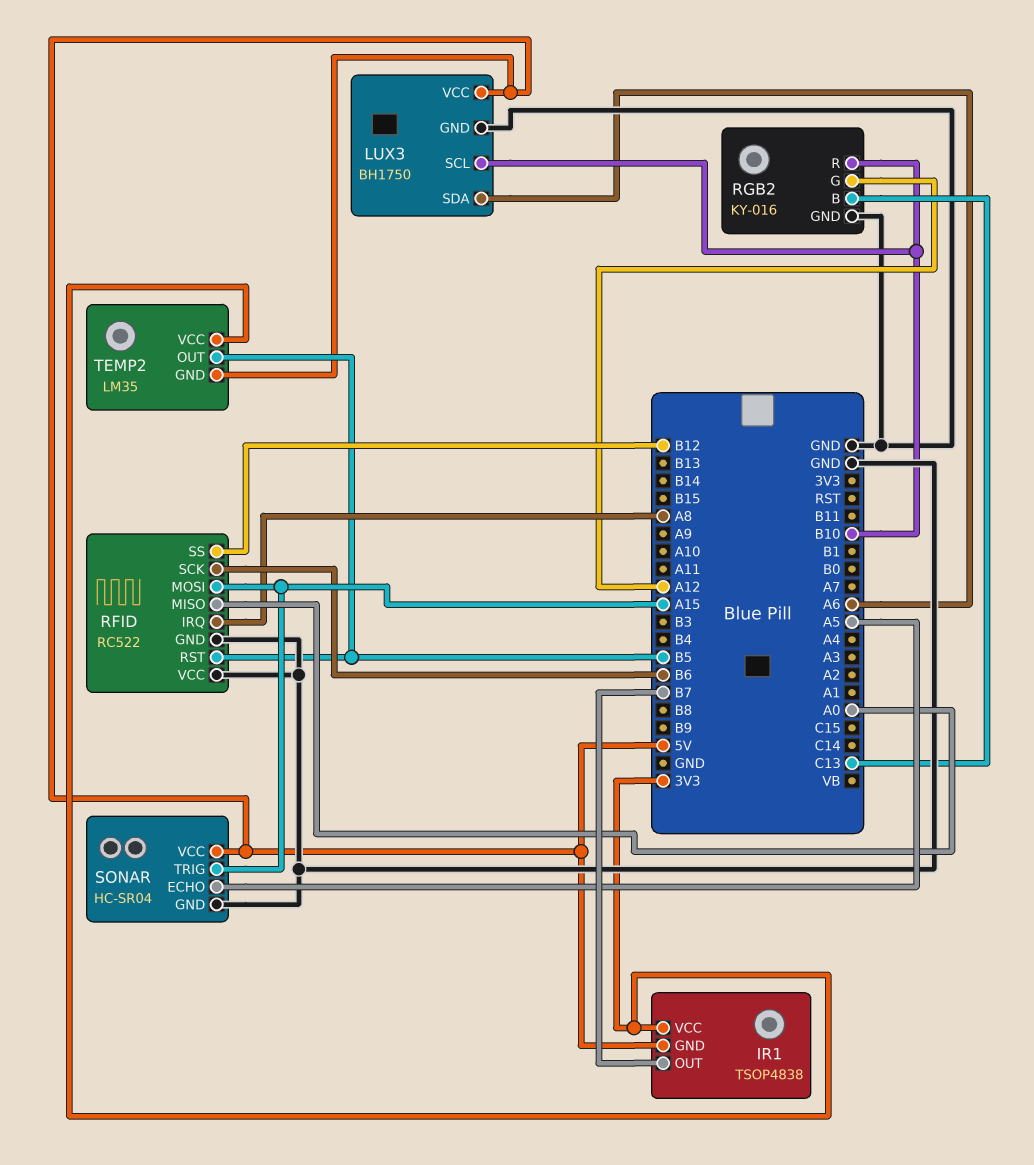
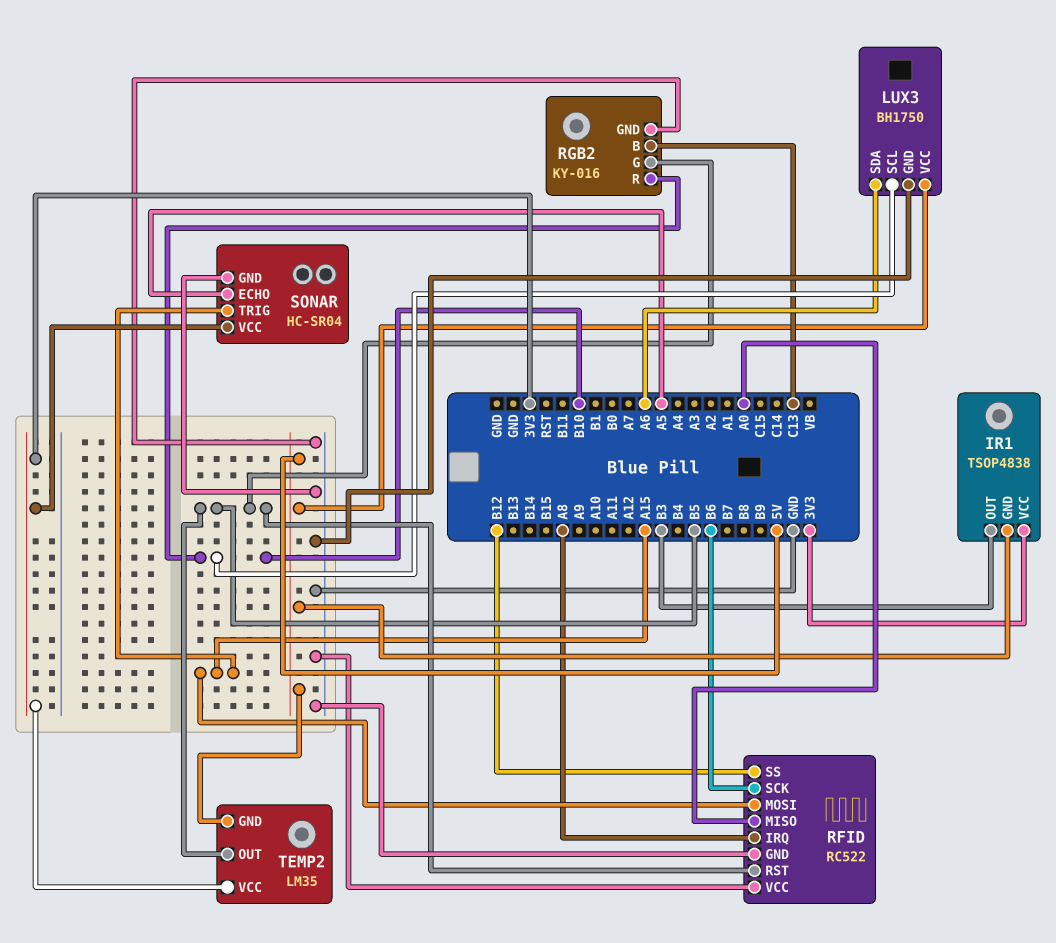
IR1 pin OUT: B7 -> B3
RGB2 pin G: A12 -> B5
SONAR pin VCC: 5V -> 3V3

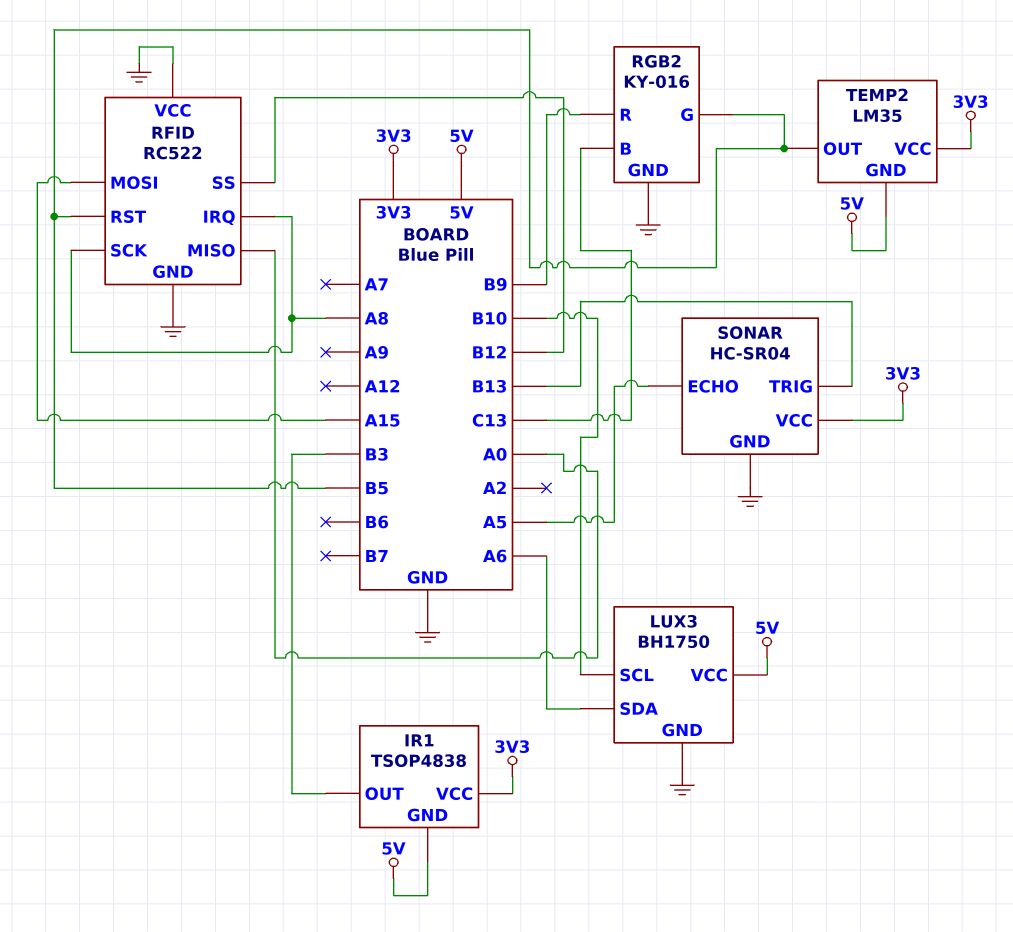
RFID pin SCK: B6 -> A8
RGB2 pin R: B10 -> B9
SONAR pin TRIG: A15 -> B13

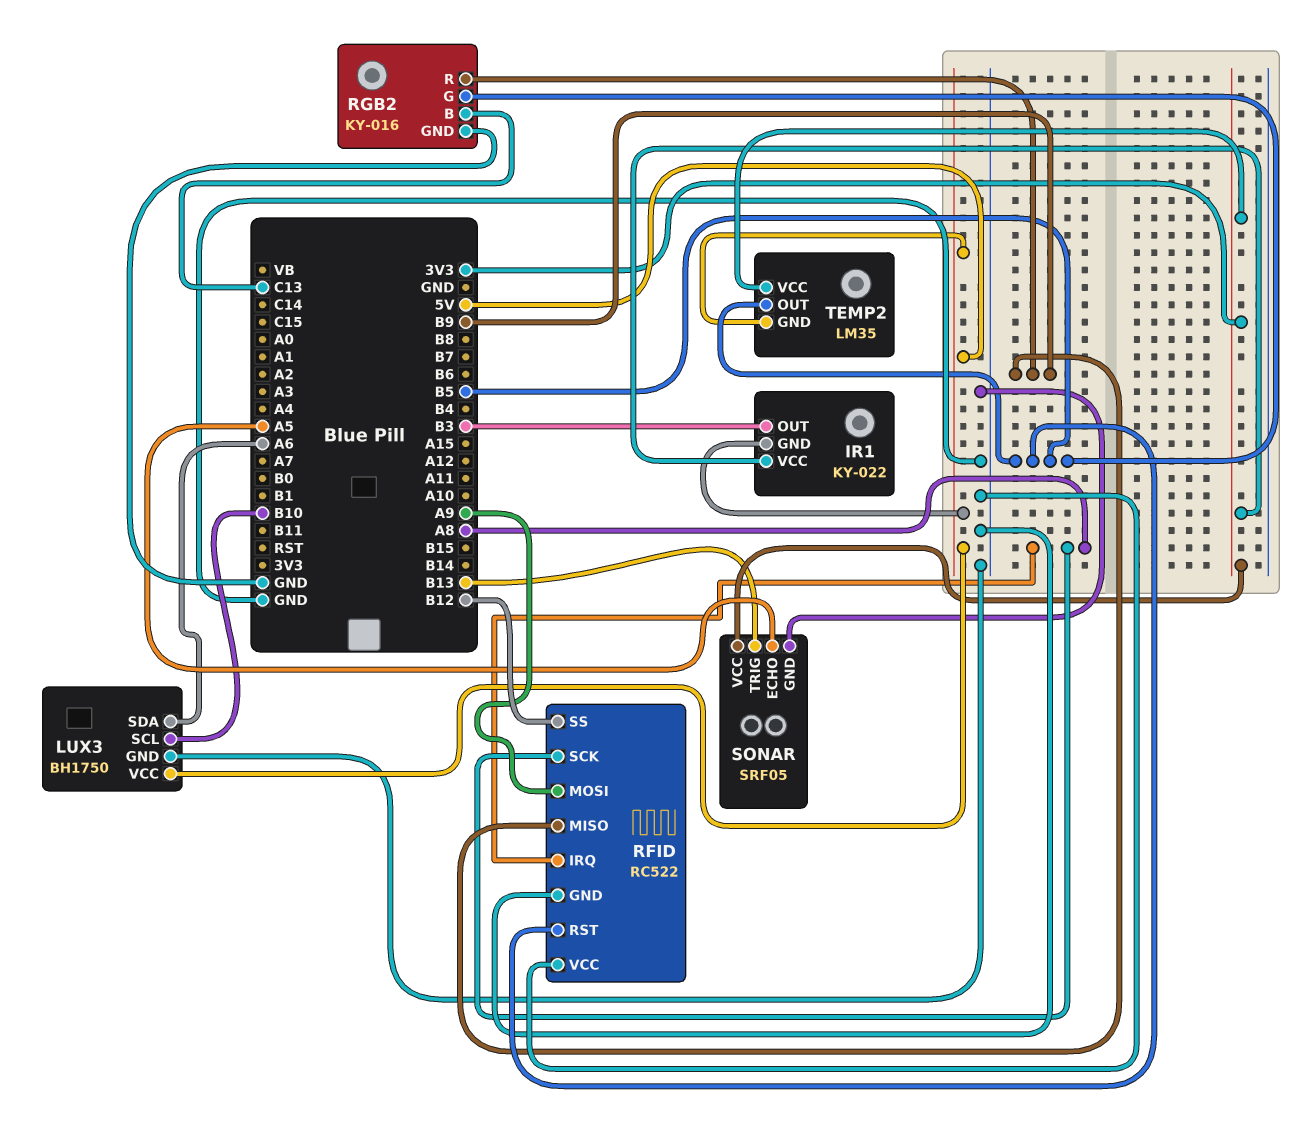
IR1: TSOP4838 -> KY-022
RFID pin MISO: A0 -> B9
RFID pin MOSI: A15 -> A9
SONAR: HC-SR04 -> SRF05

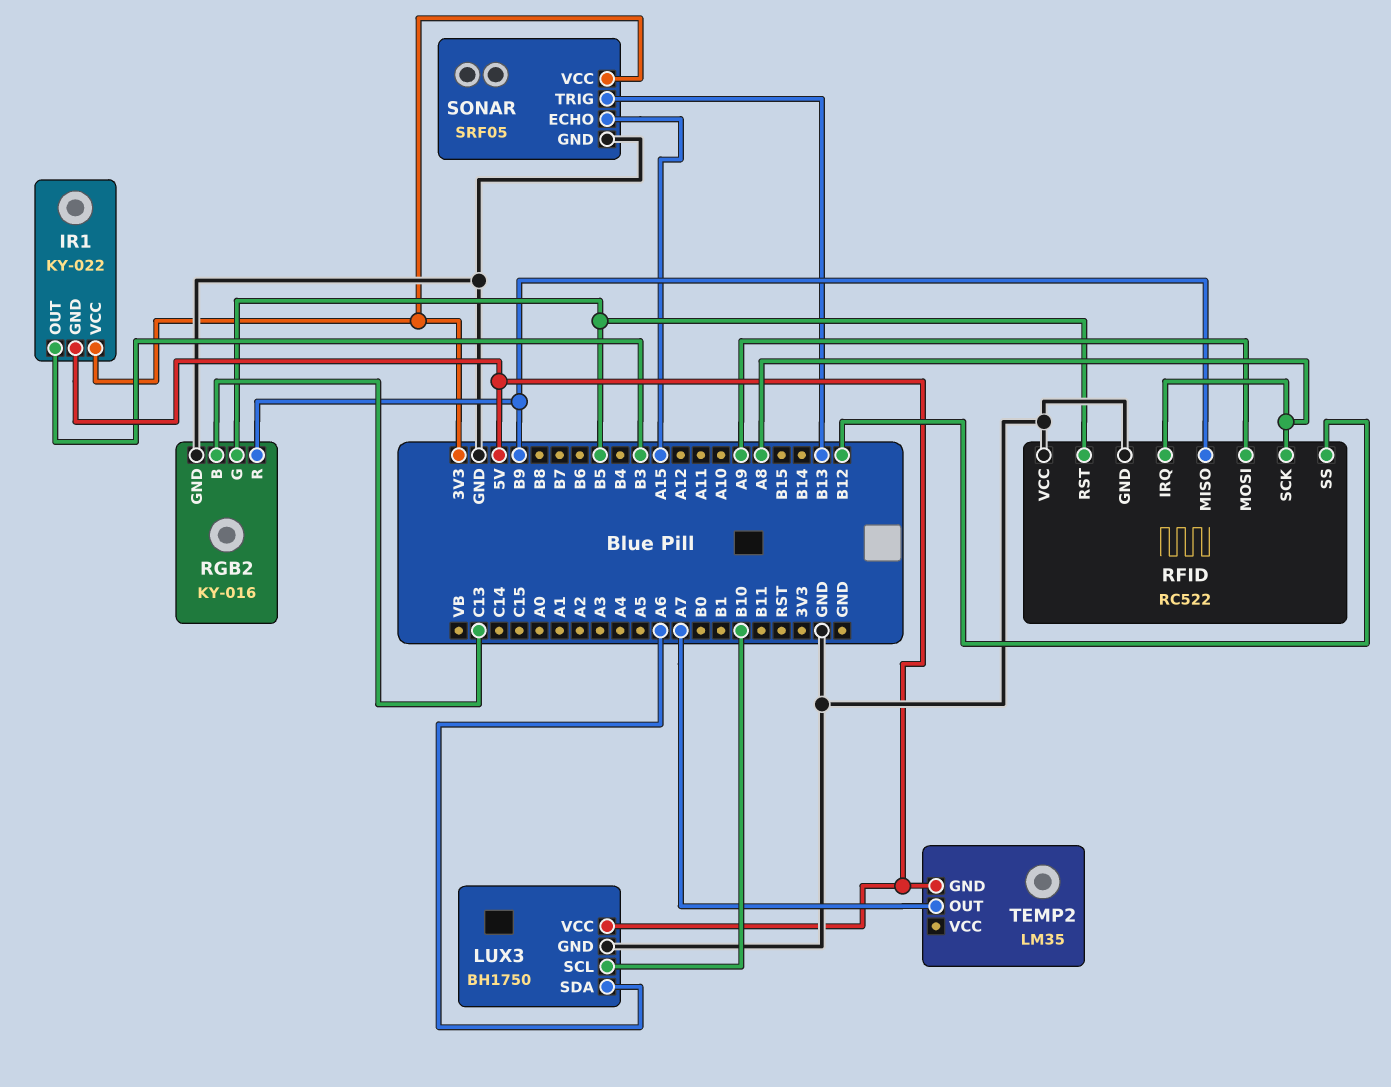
SONAR pin ECHO: A5 -> A15
TEMP2 pin OUT: B5 -> A7
TEMP2 pin VCC: 3V3 -> none

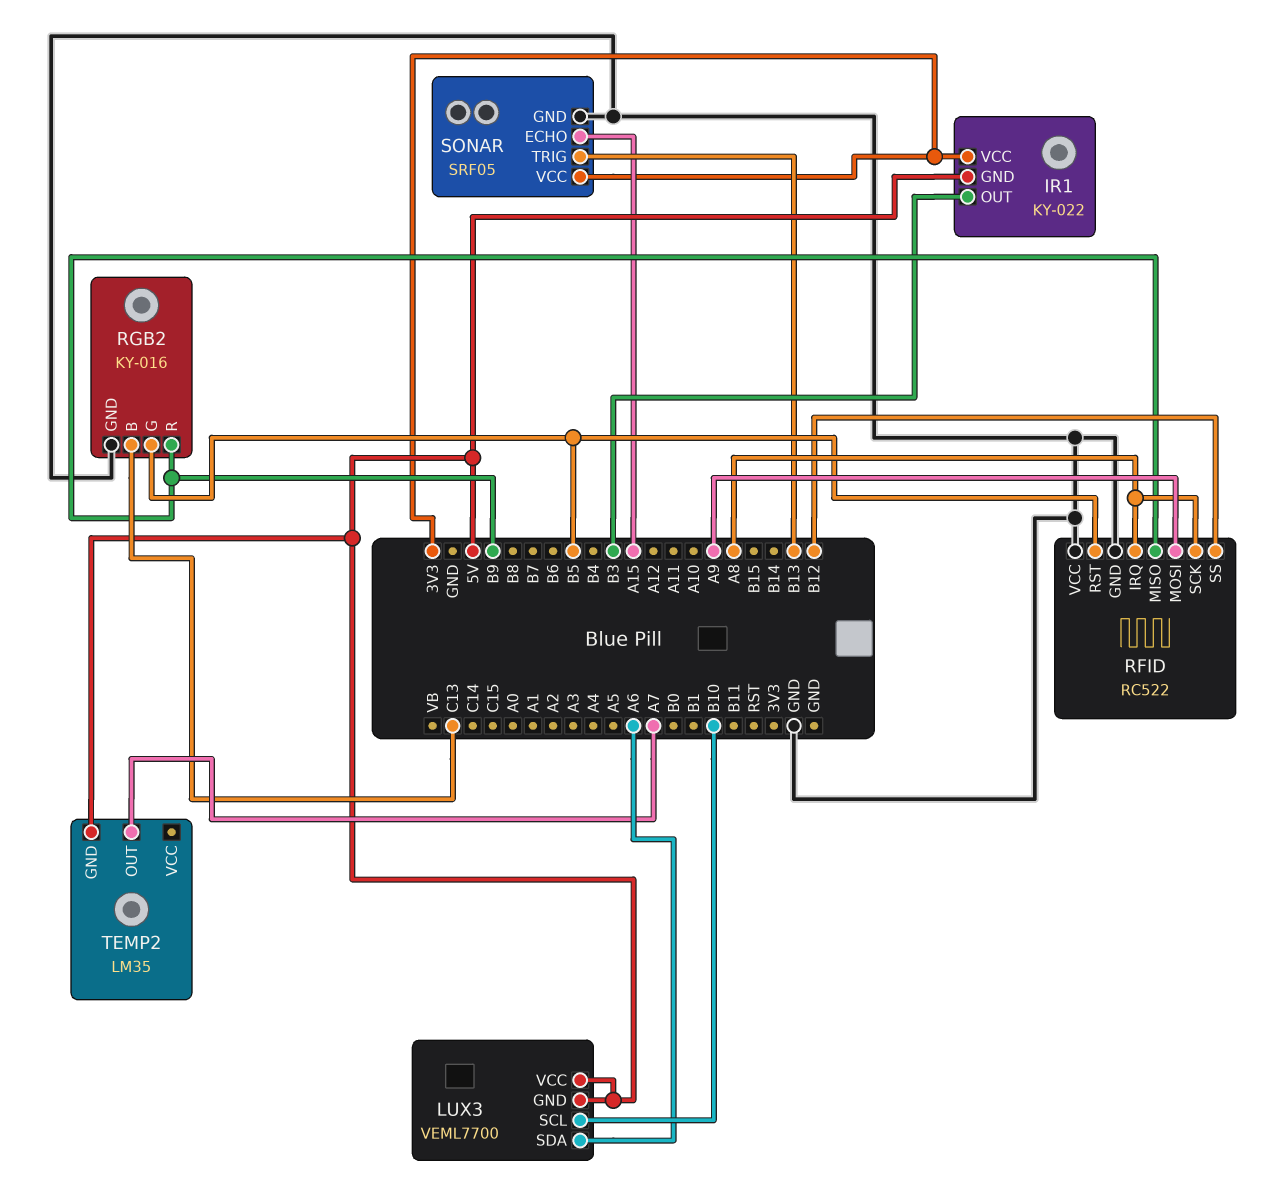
LUX3: BH1750 -> VEML7700
LUX3 pin GND: GND -> 5V

